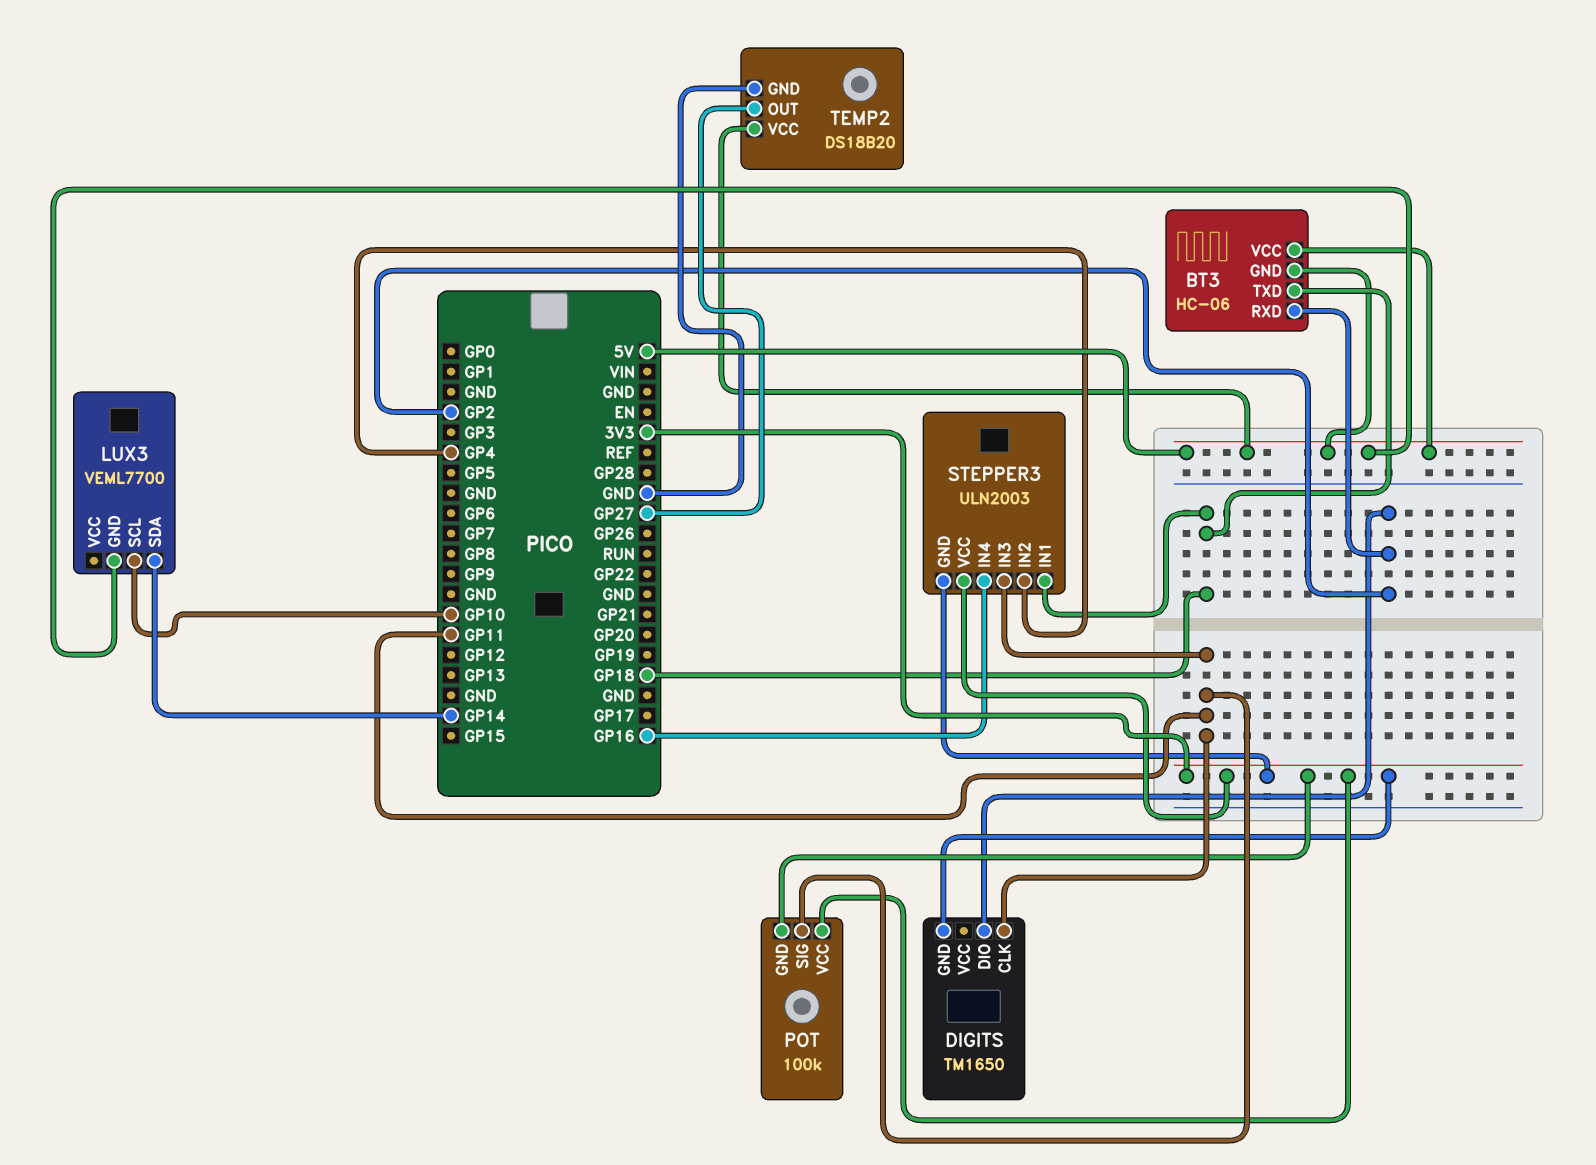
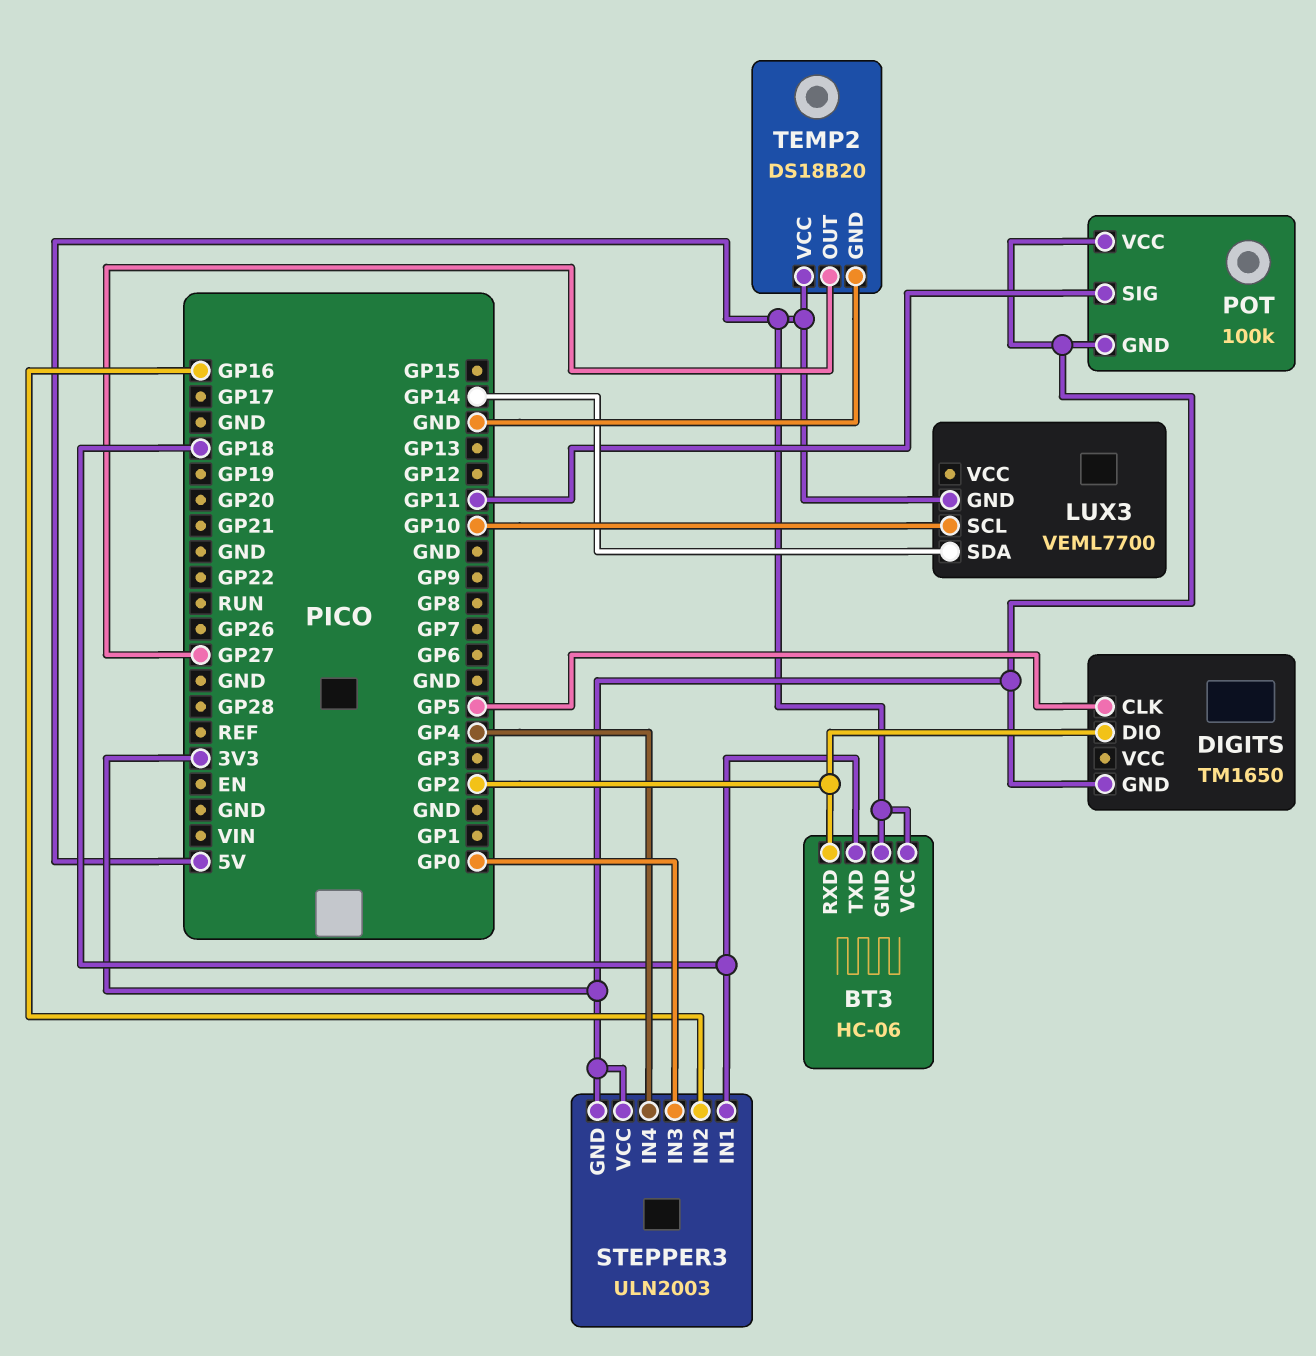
DIGITS pin CLK: GP11 -> GP5
STEPPER3 pin IN2: GP4 -> GP16
STEPPER3 pin IN3: GP11 -> GP0
STEPPER3 pin IN4: GP16 -> GP4

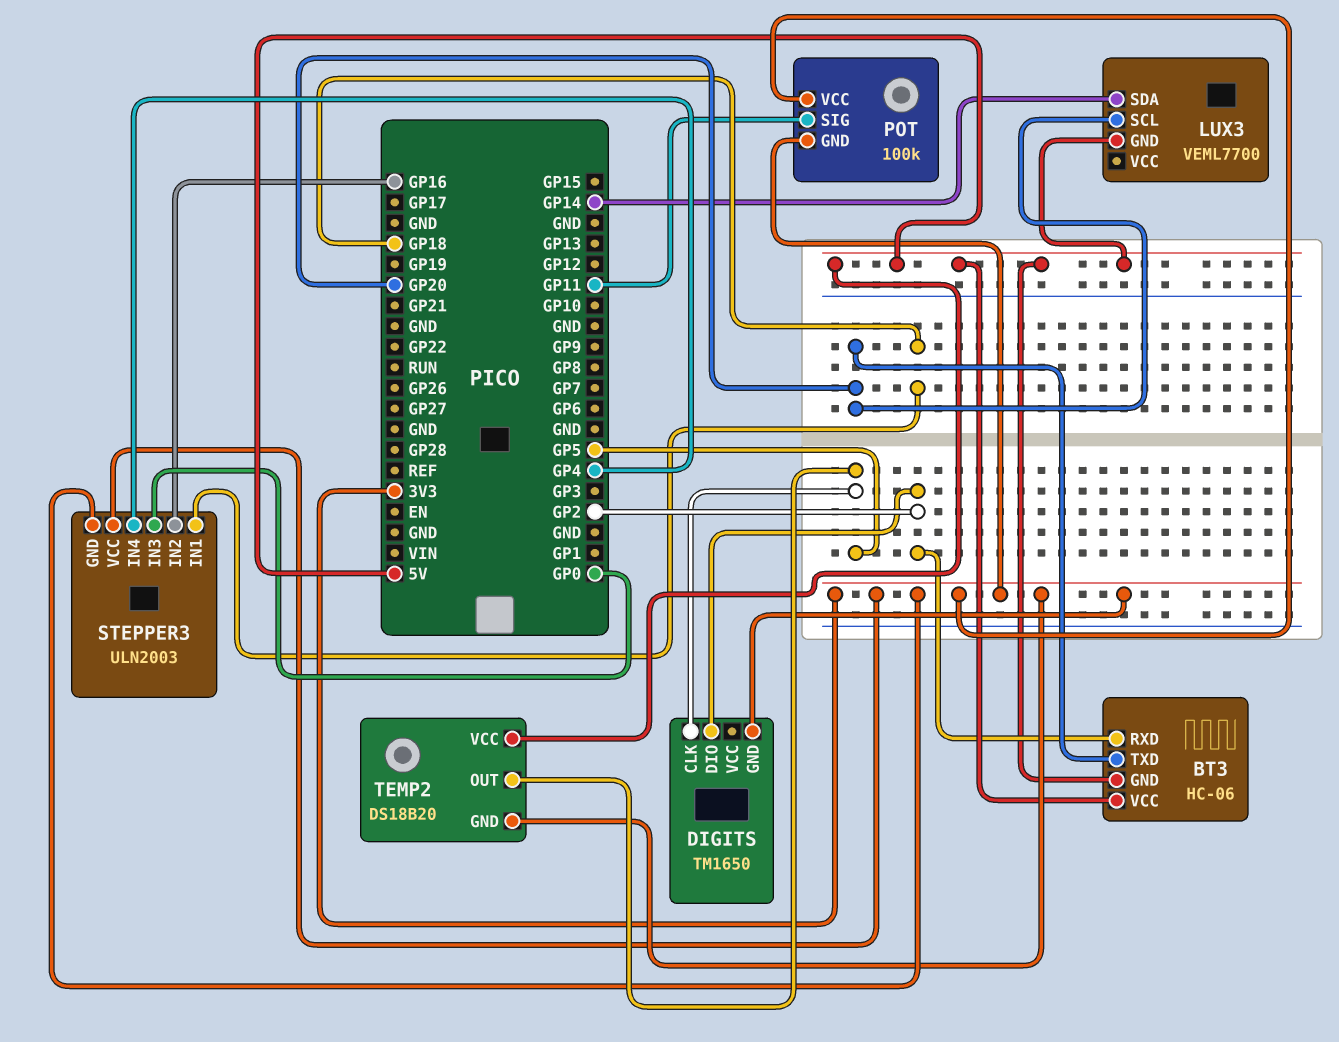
BT3 pin TXD: GP18 -> GP20
LUX3 pin SCL: GP10 -> GP20
TEMP2 pin GND: GND -> 3V3
TEMP2 pin OUT: GP27 -> GP5

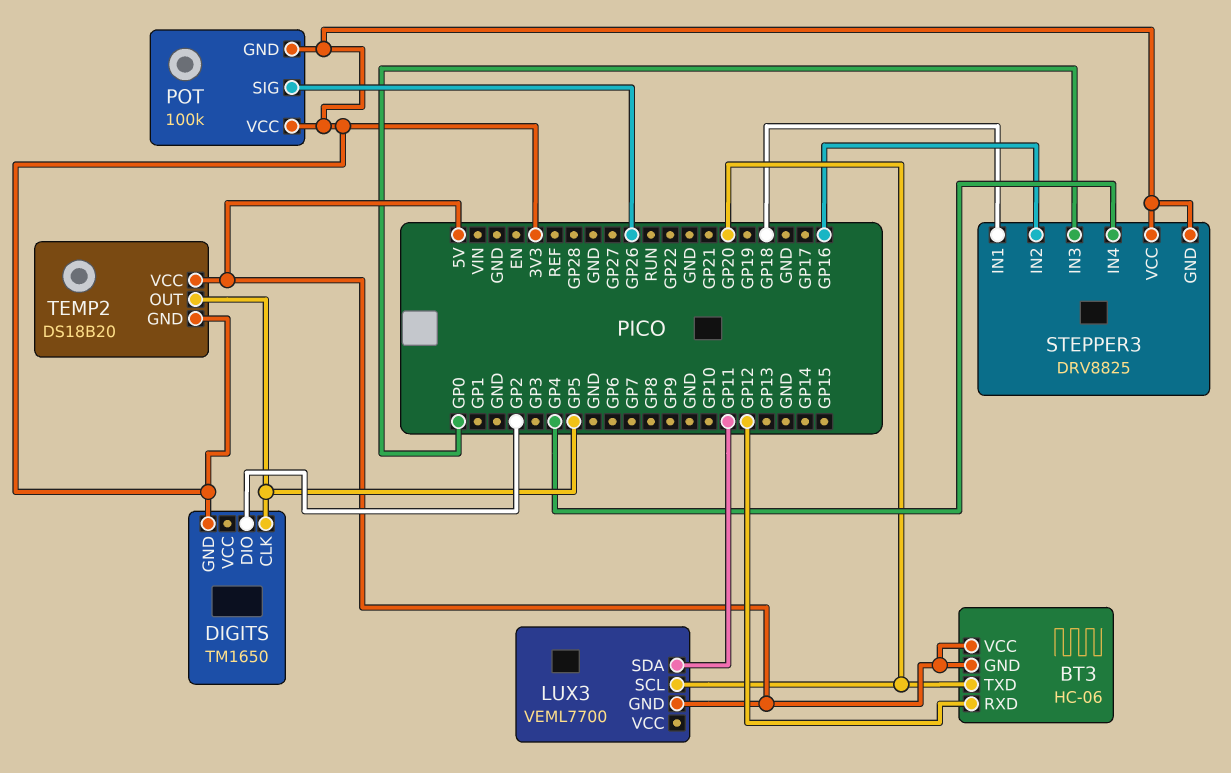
BT3 pin RXD: GP2 -> GP12
LUX3 pin SDA: GP14 -> GP11
POT pin SIG: GP11 -> GP26
STEPPER3: ULN2003 -> DRV8825

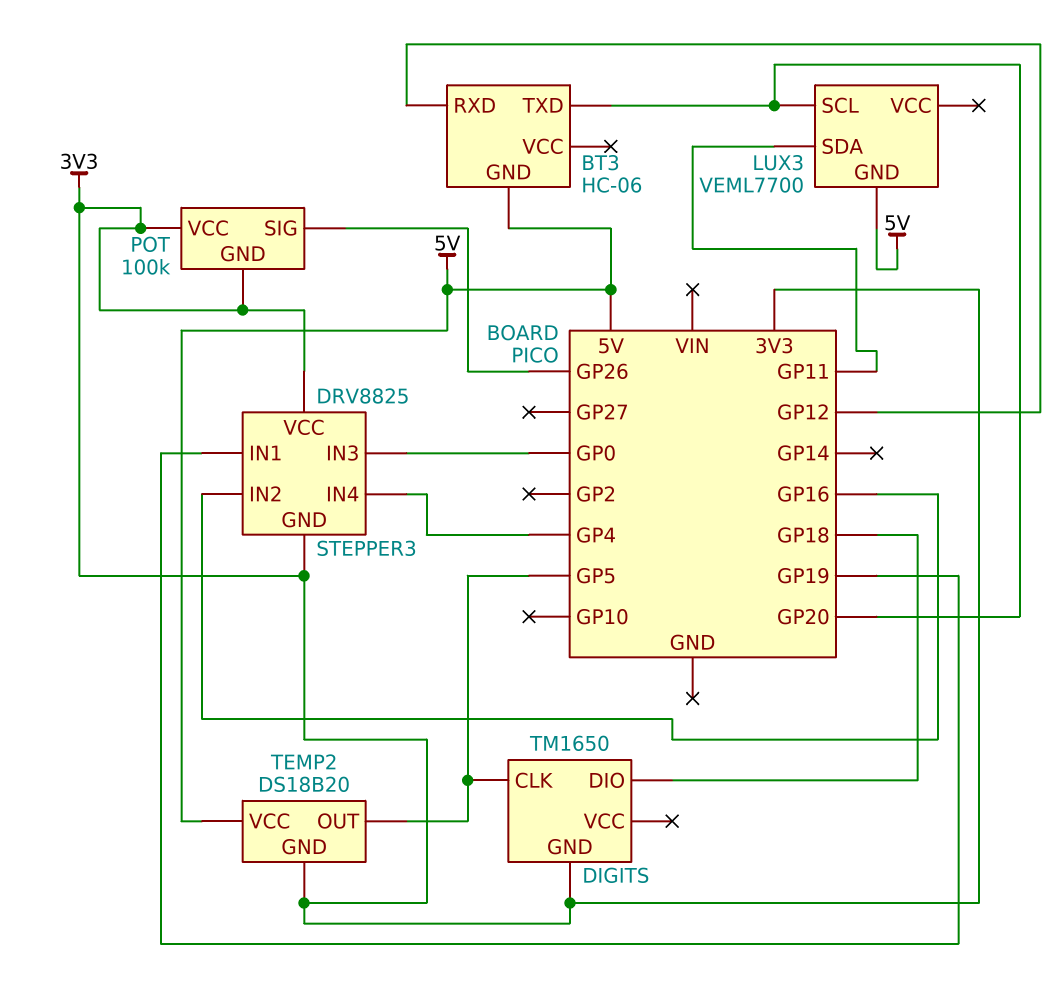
BT3 pin VCC: 5V -> none
DIGITS pin DIO: GP2 -> GP18
STEPPER3 pin IN1: GP18 -> GP19

